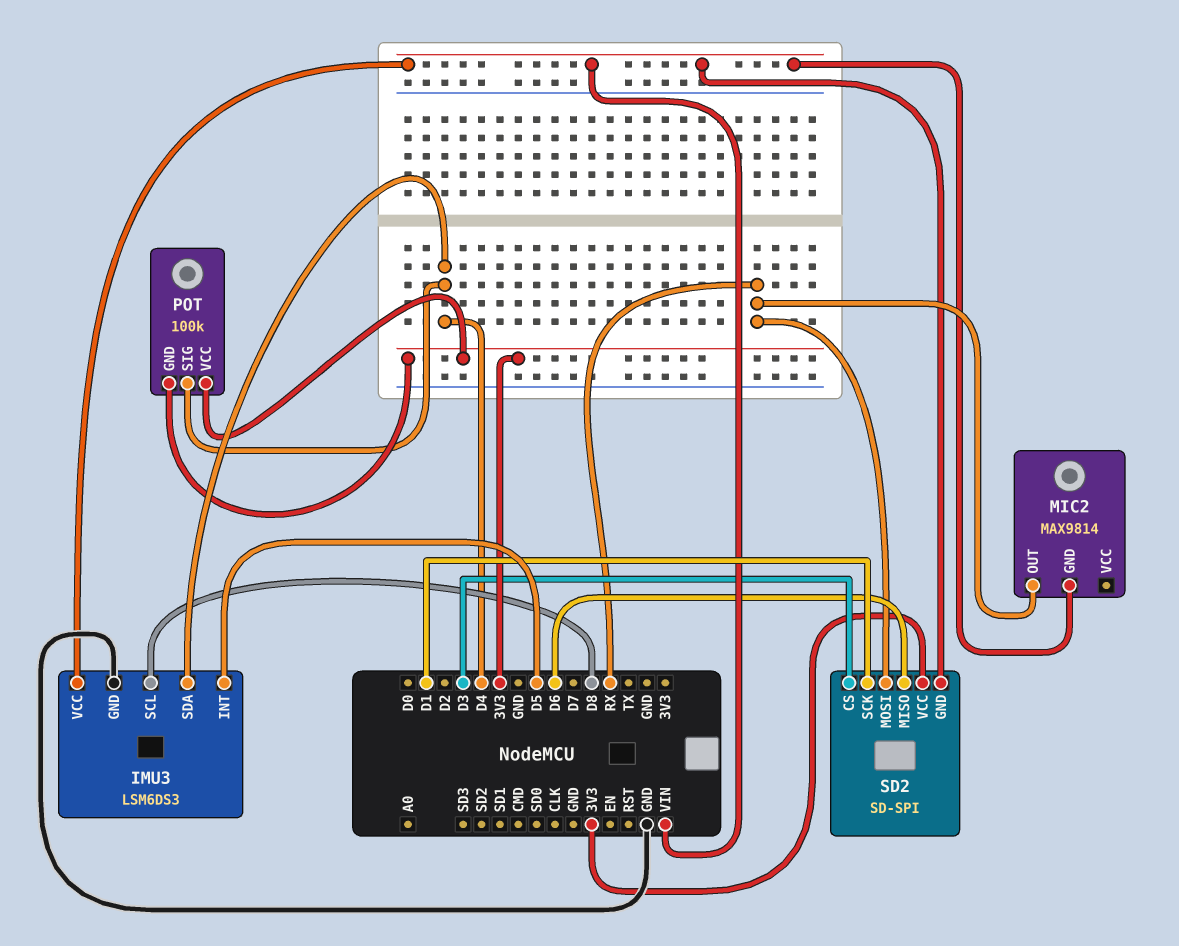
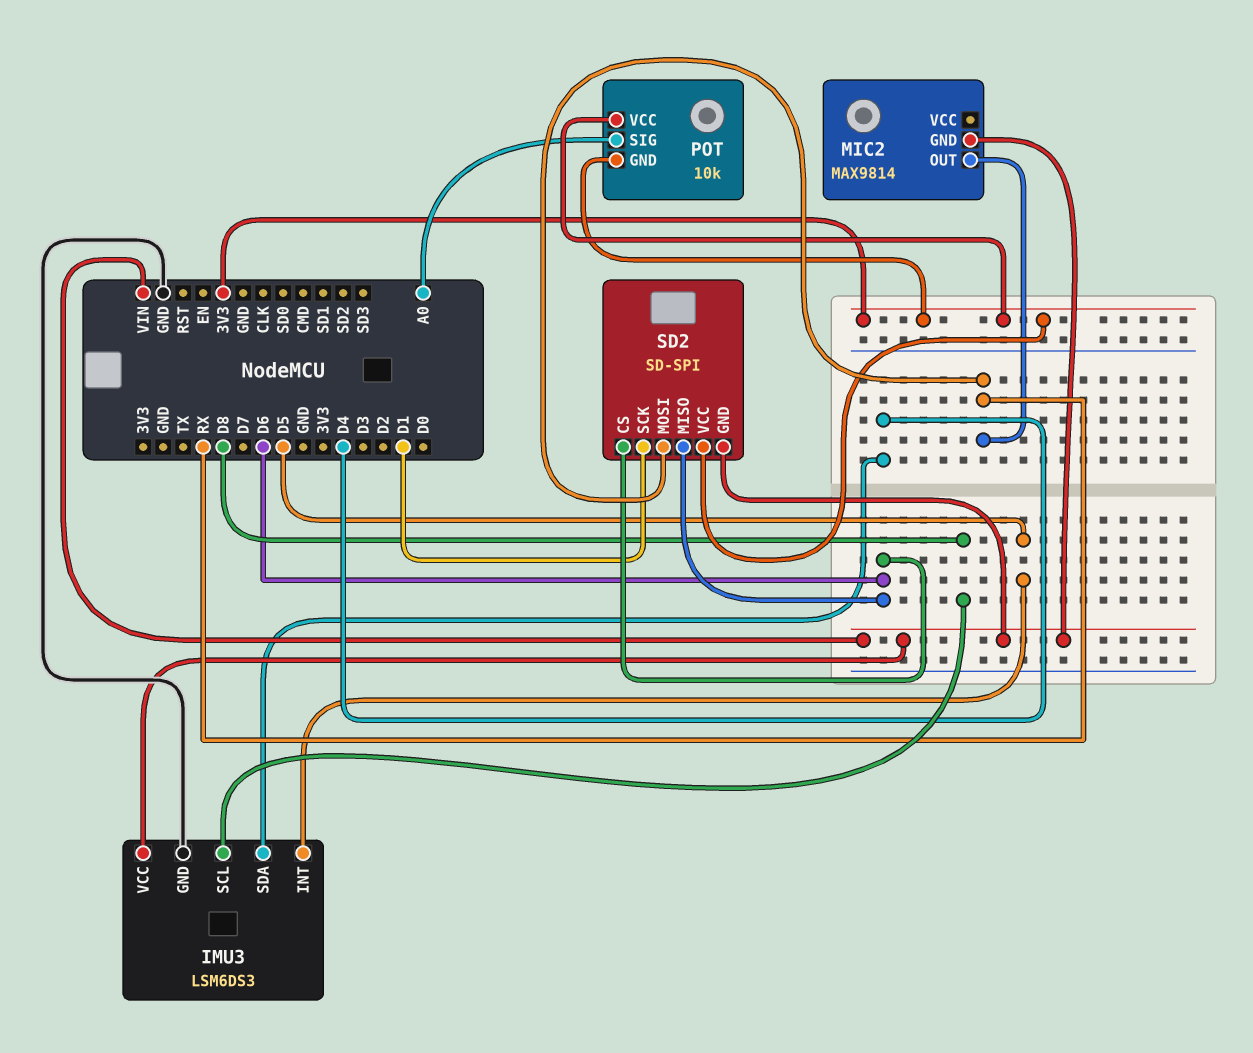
POT: 100k -> 10k
POT pin SIG: D4 -> A0
SD2 pin CS: D3 -> D6

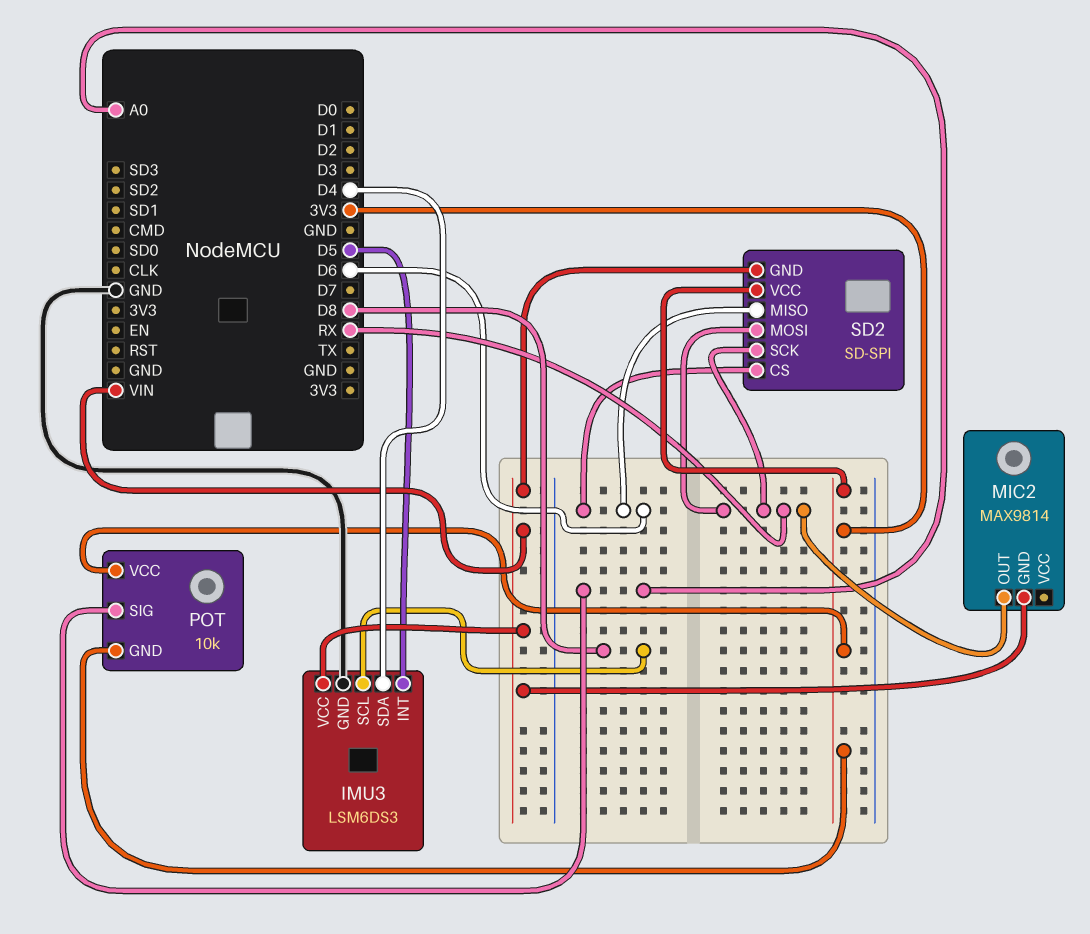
SD2 pin SCK: D1 -> RX

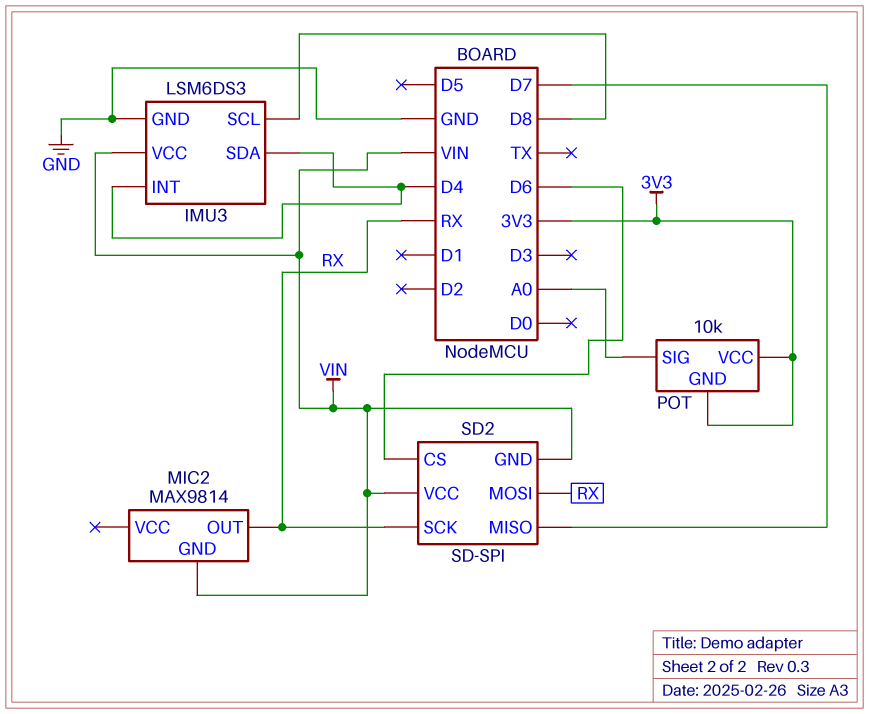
IMU3 pin INT: D5 -> D4
SD2 pin MISO: D6 -> D7
SD2 pin VCC: 3V3 -> VIN

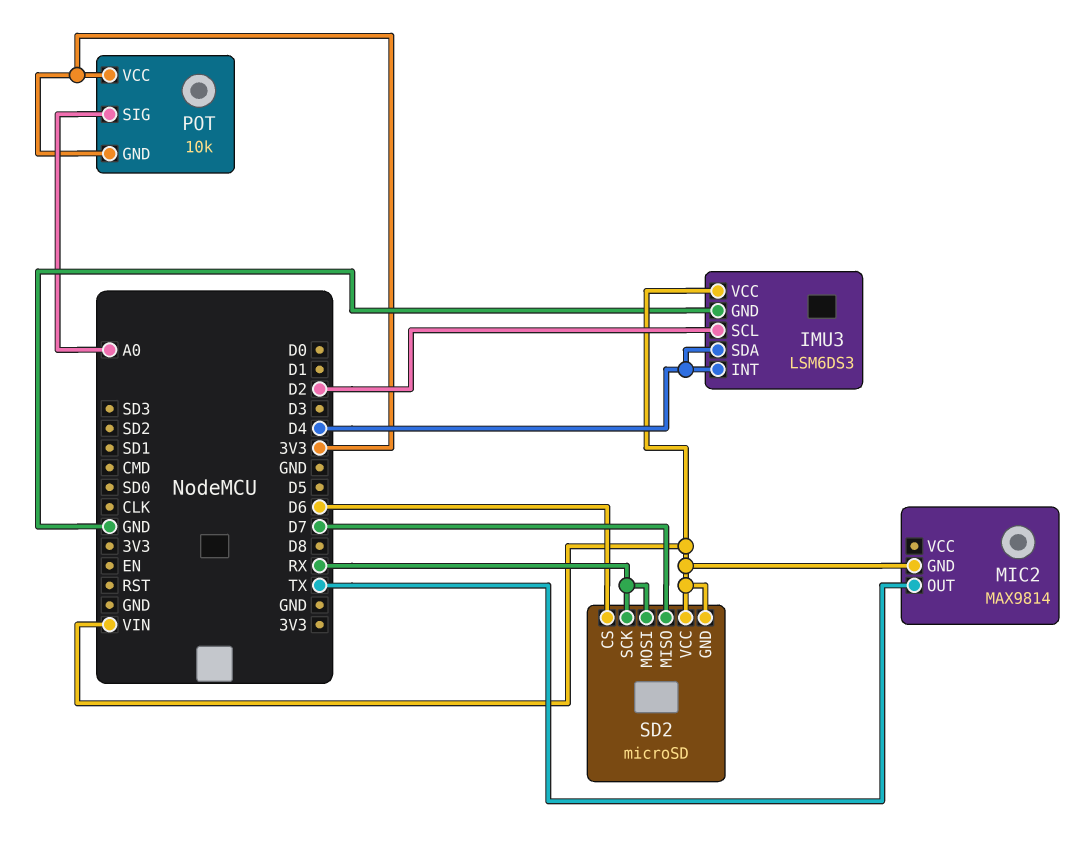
IMU3 pin SCL: D8 -> D2
MIC2 pin OUT: RX -> TX
SD2: SD-SPI -> microSD

